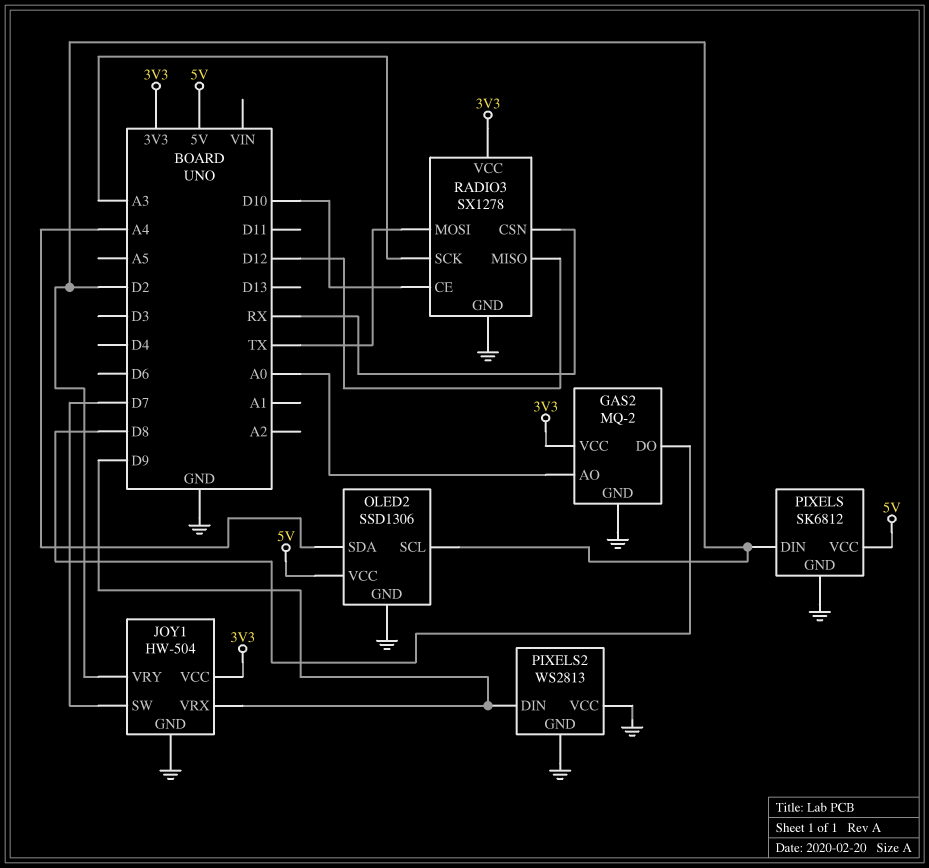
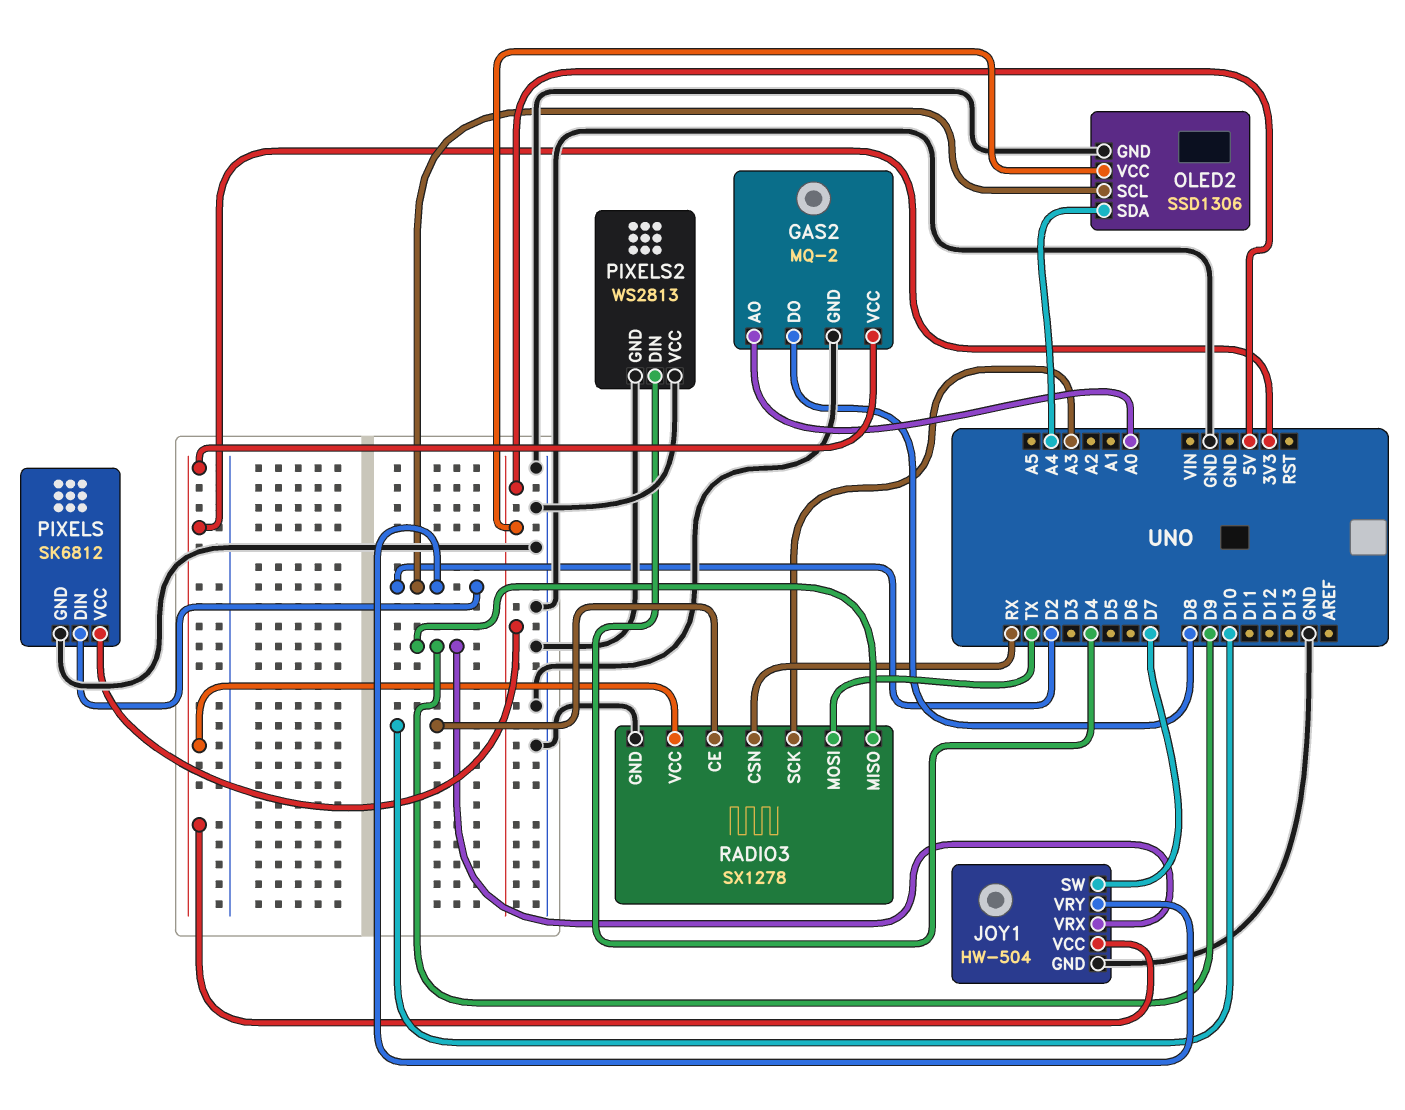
PIXELS2 pin DIN: D9 -> D4
RADIO3 pin MISO: D12 -> D9

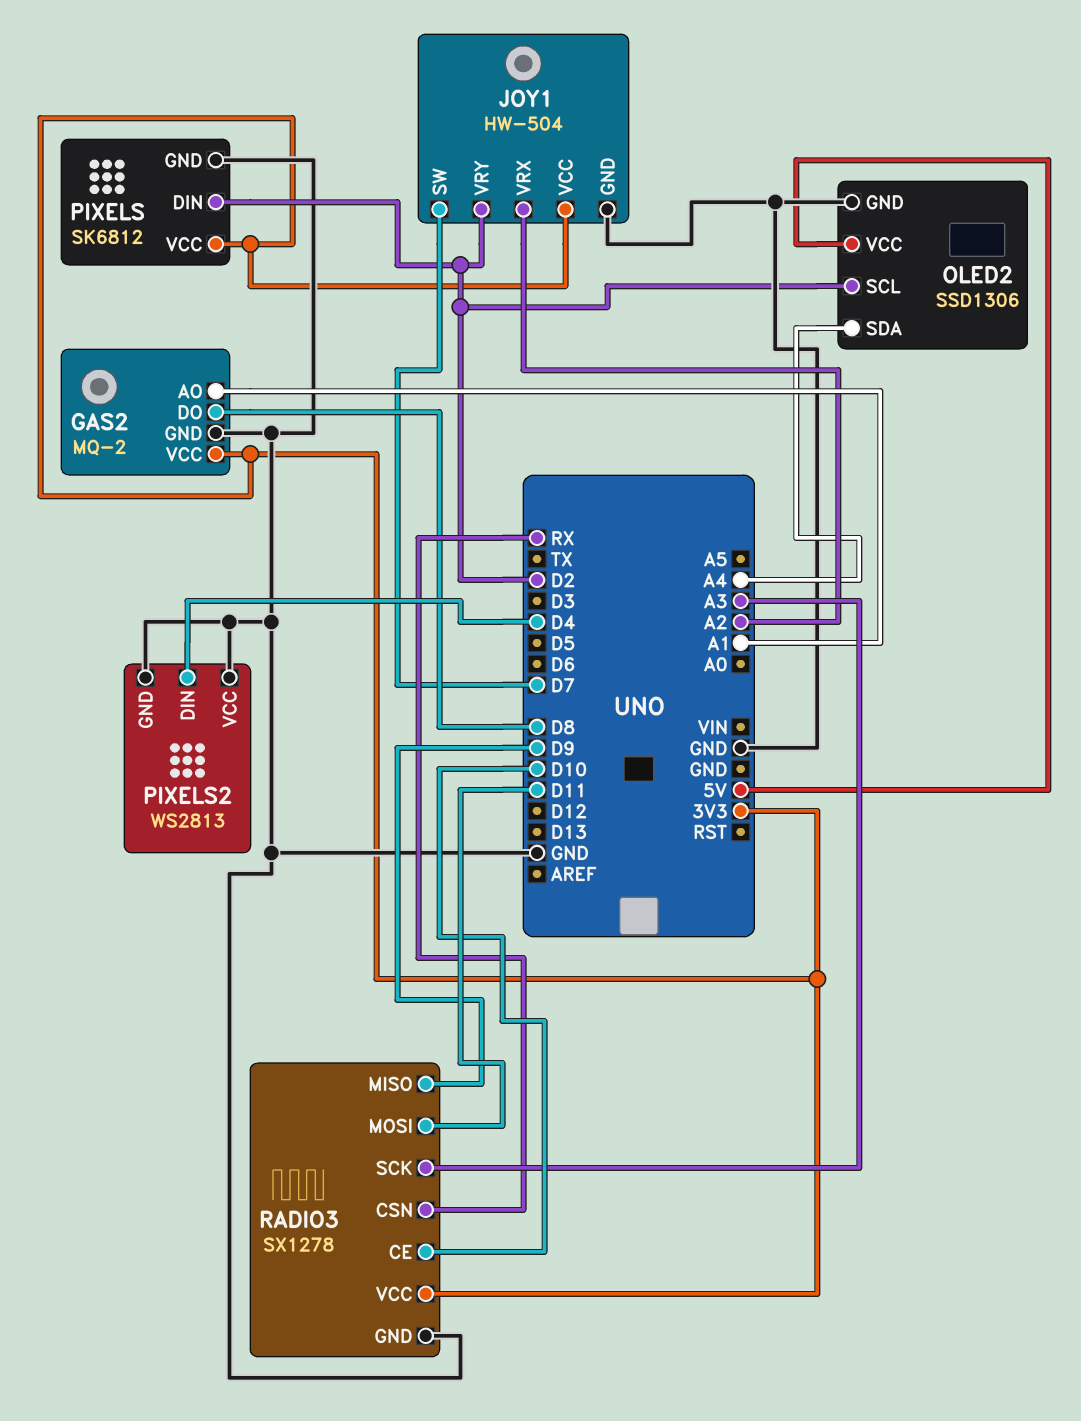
GAS2 pin AO: A0 -> A1
JOY1 pin VRX: D9 -> A2
PIXELS pin VCC: 5V -> 3V3
RADIO3 pin MOSI: TX -> D11

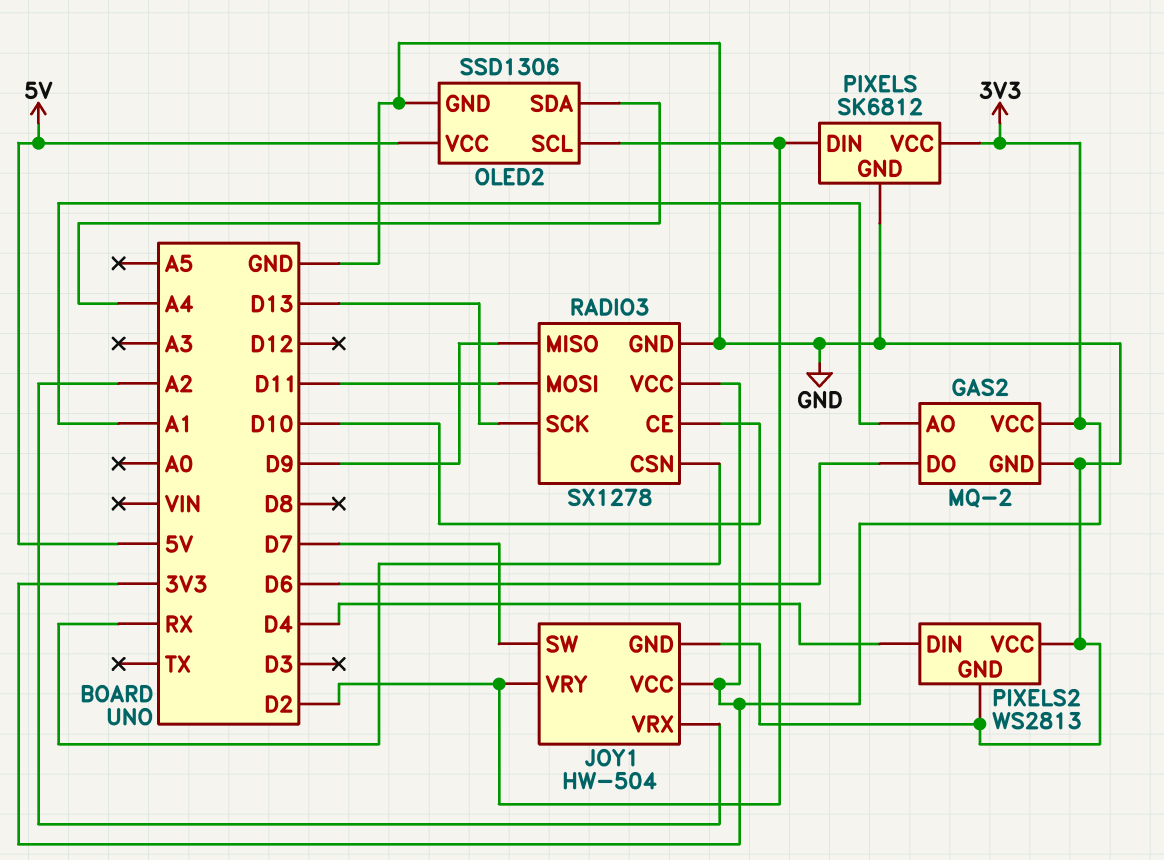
GAS2 pin DO: D8 -> D6
RADIO3 pin SCK: A3 -> D13

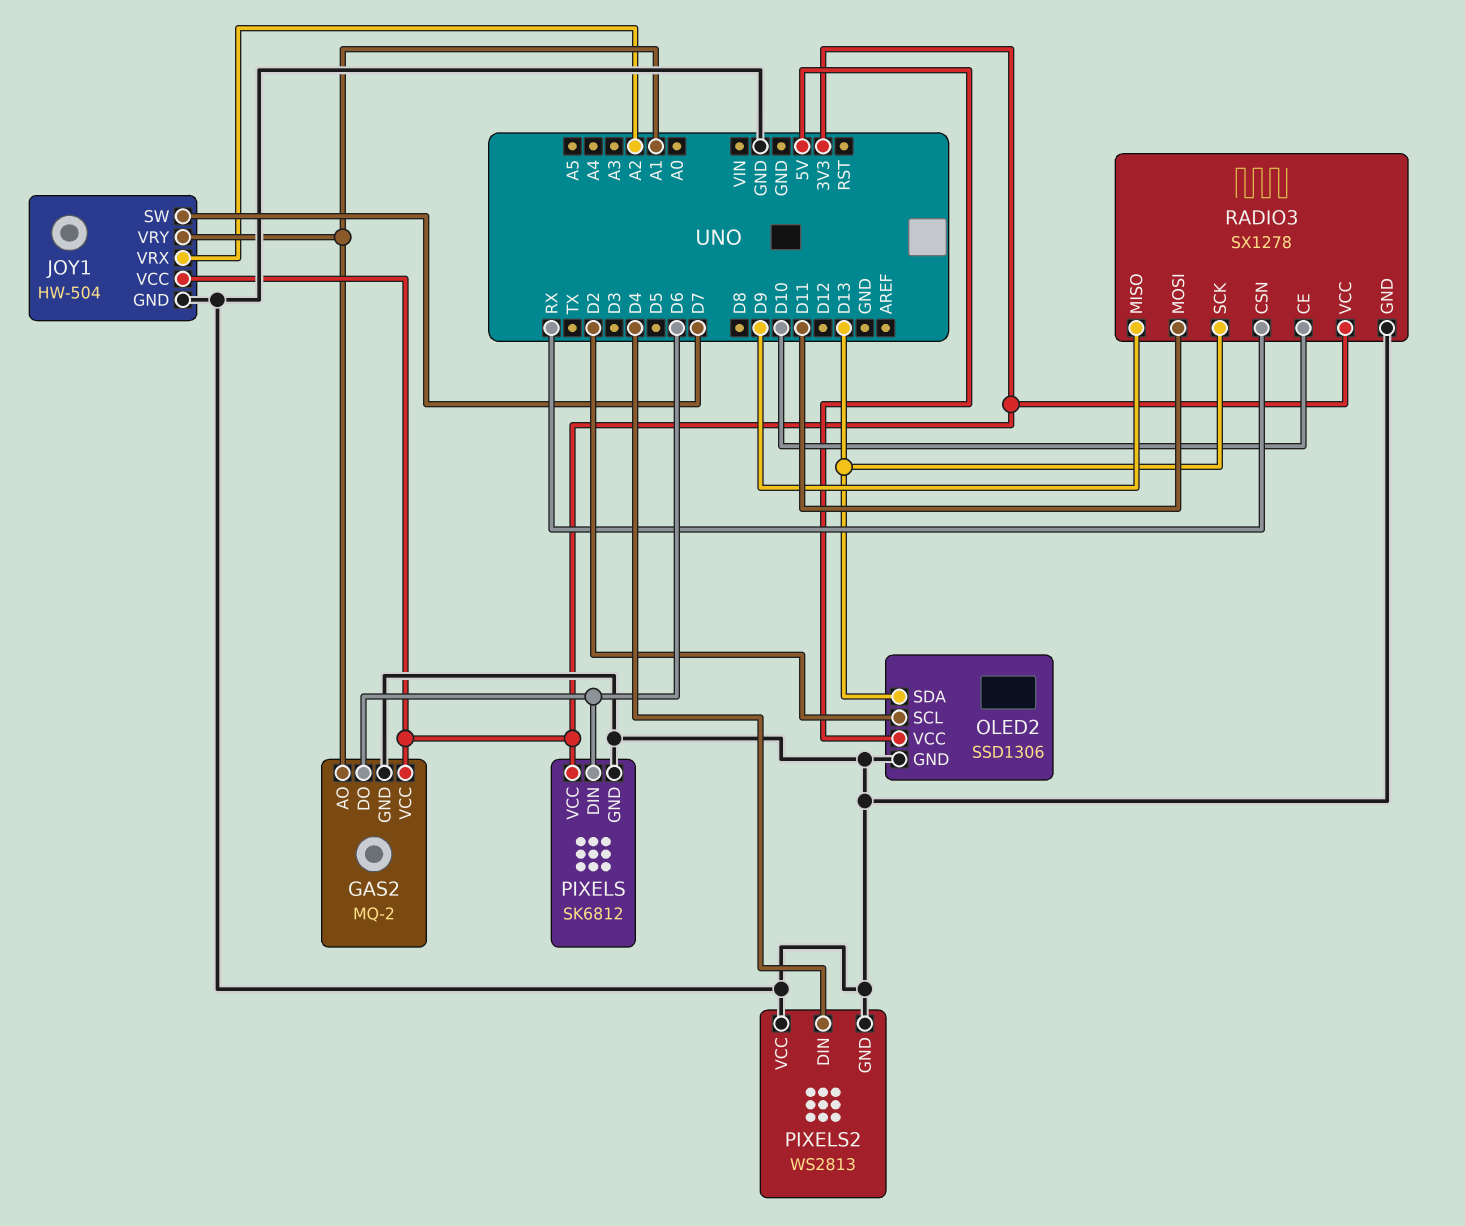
JOY1 pin VRY: D2 -> A1
OLED2 pin SDA: A4 -> D13
PIXELS pin DIN: D2 -> D6

